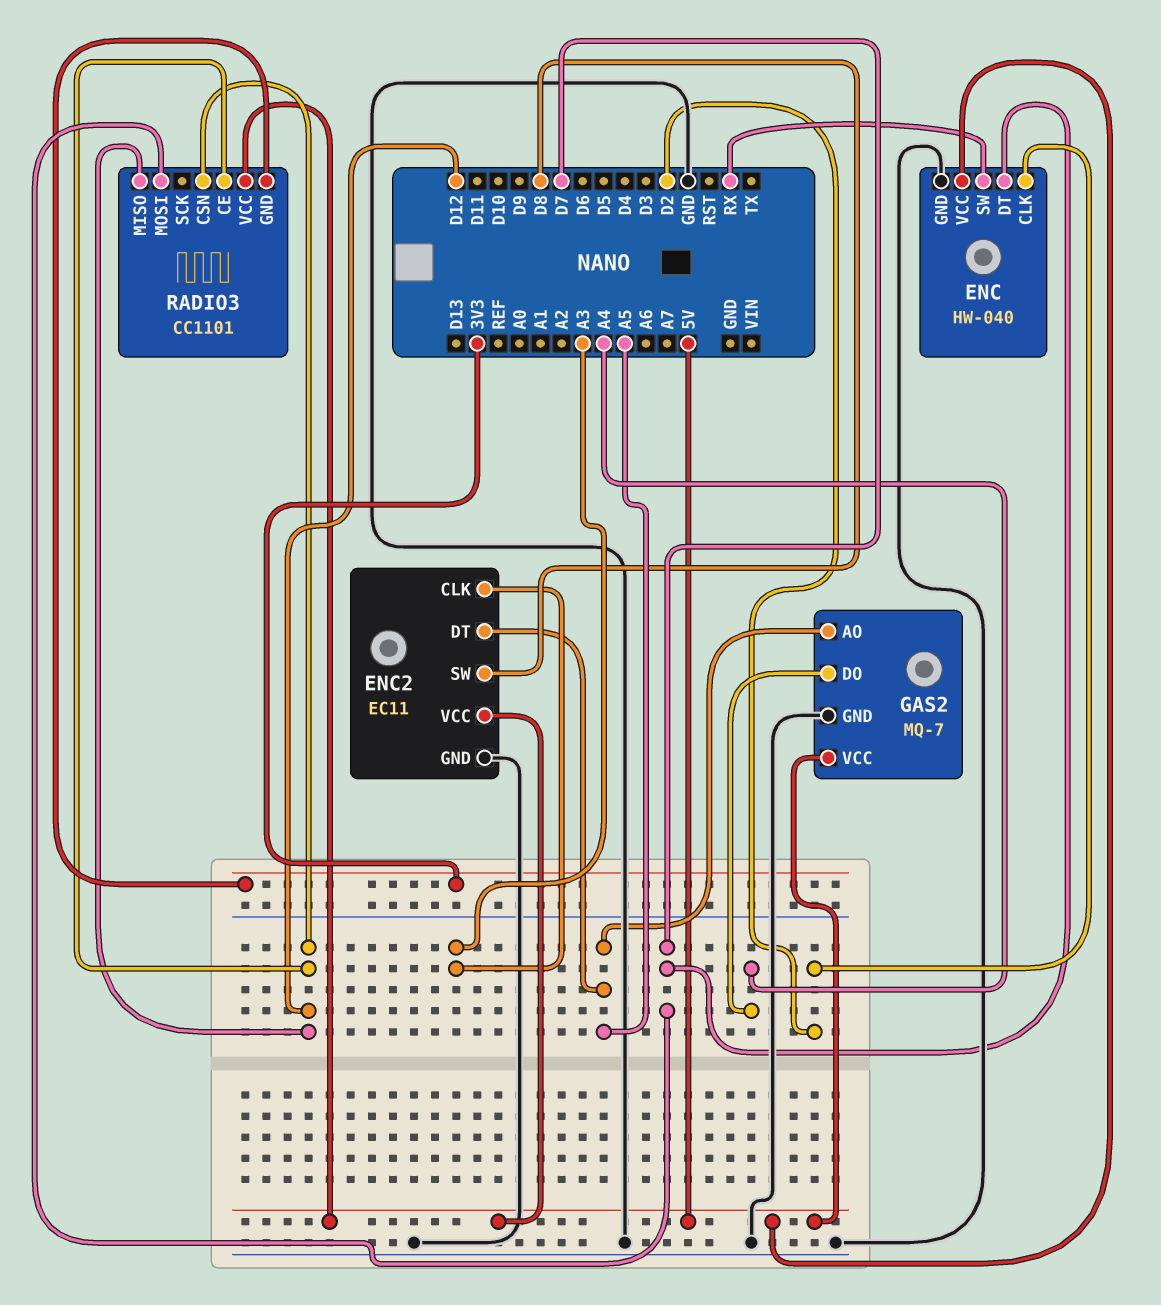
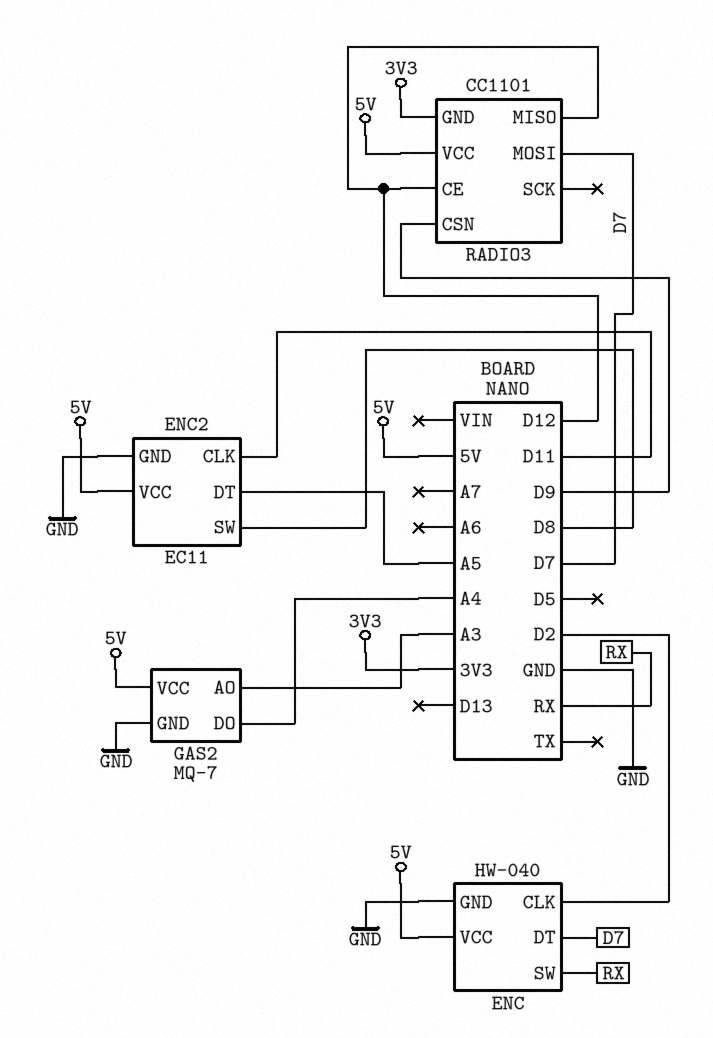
ENC2 pin CLK: A3 -> D11
GAS2 pin AO: A5 -> A3
RADIO3 pin CSN: D12 -> D9

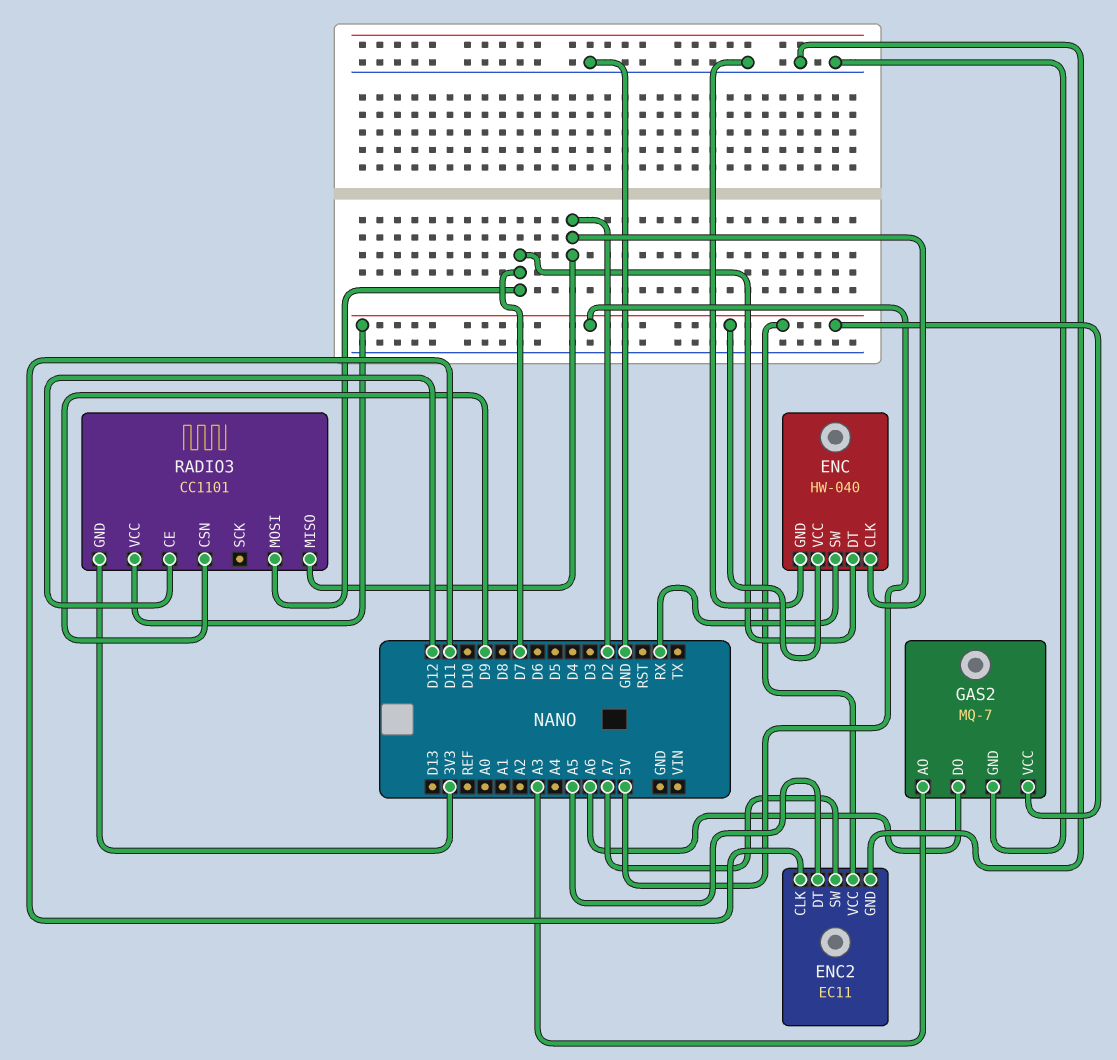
ENC2 pin SW: D8 -> A7
GAS2 pin DO: A4 -> A6
RADIO3 pin MISO: D12 -> D2

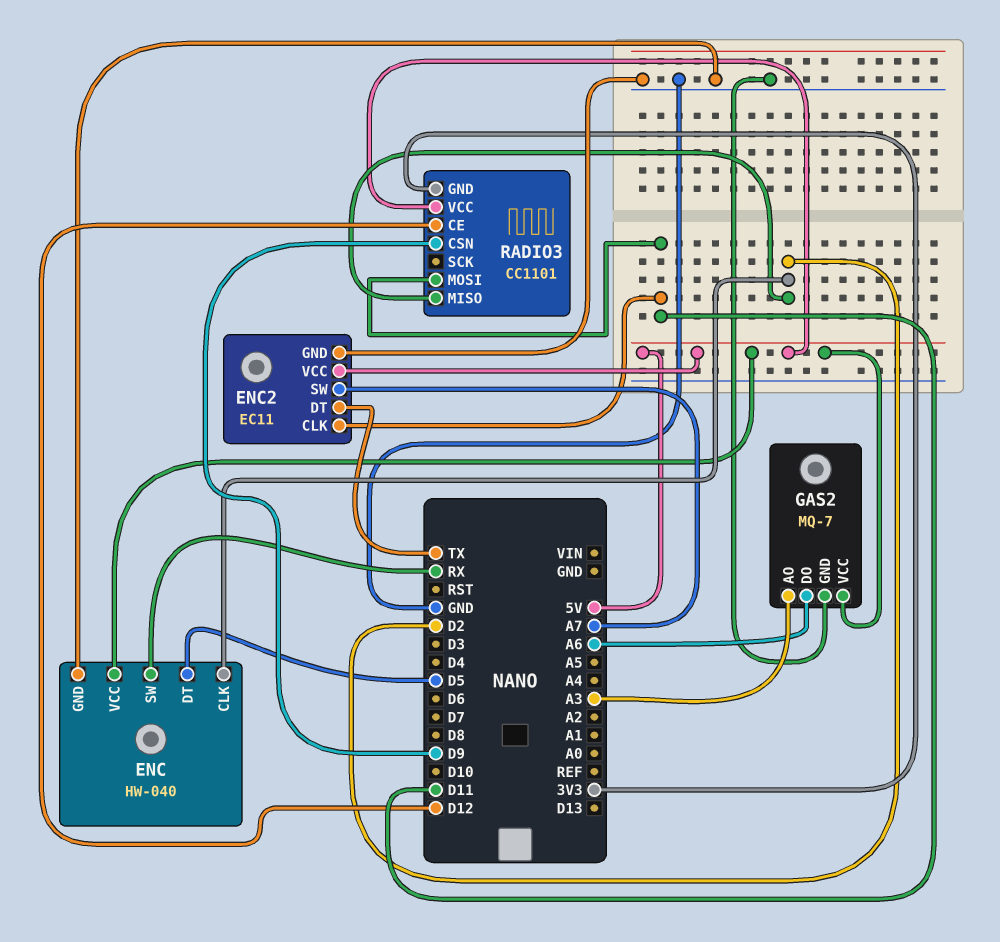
ENC pin DT: D7 -> D5
ENC2 pin DT: A5 -> TX
RADIO3 pin MOSI: D7 -> D11

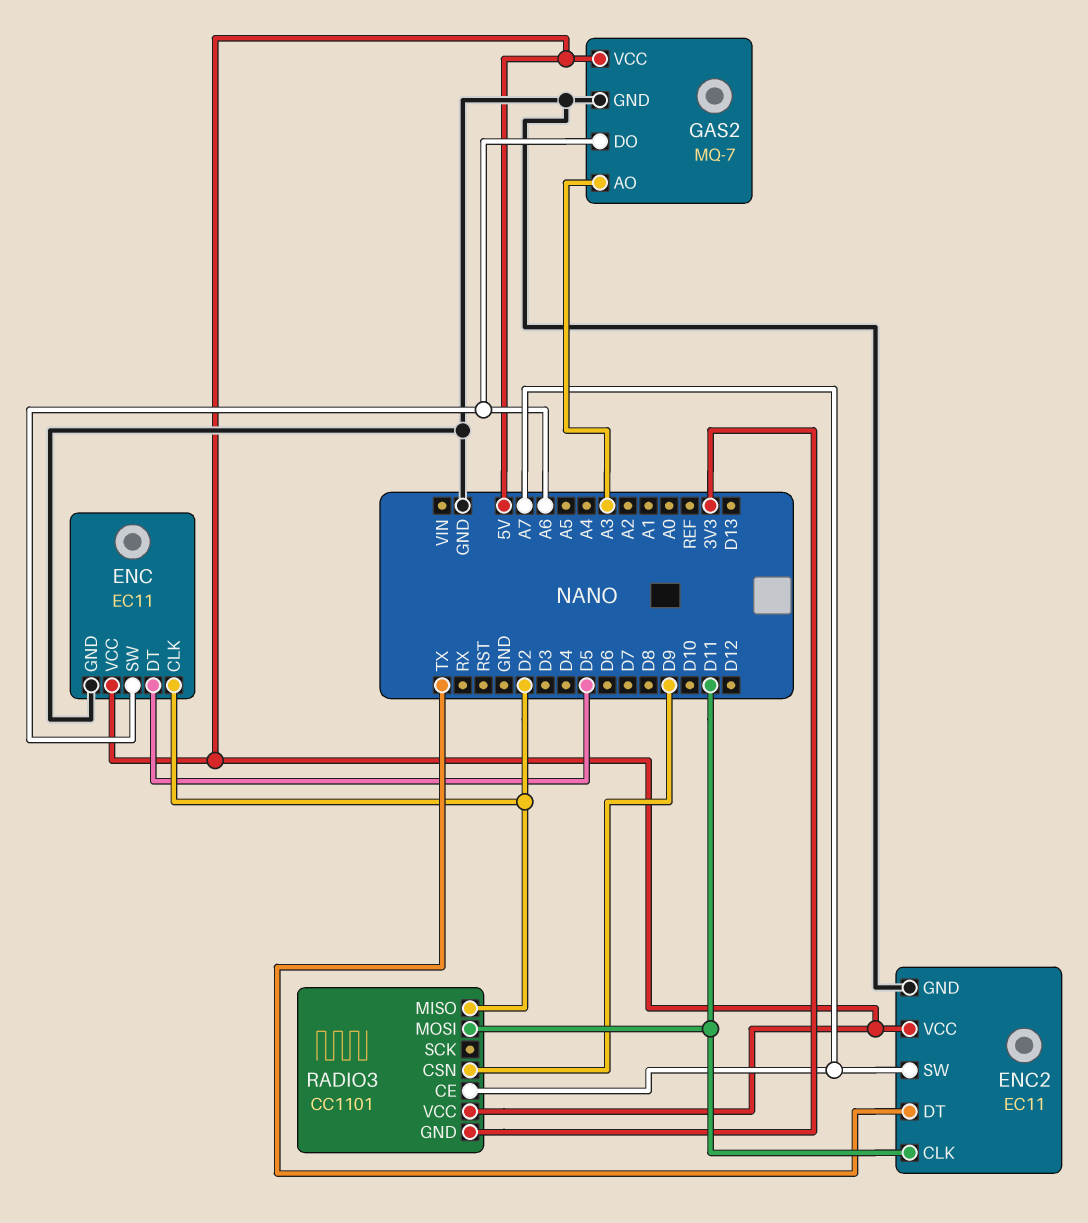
ENC: HW-040 -> EC11
ENC pin SW: RX -> A6
RADIO3 pin CE: D12 -> A7

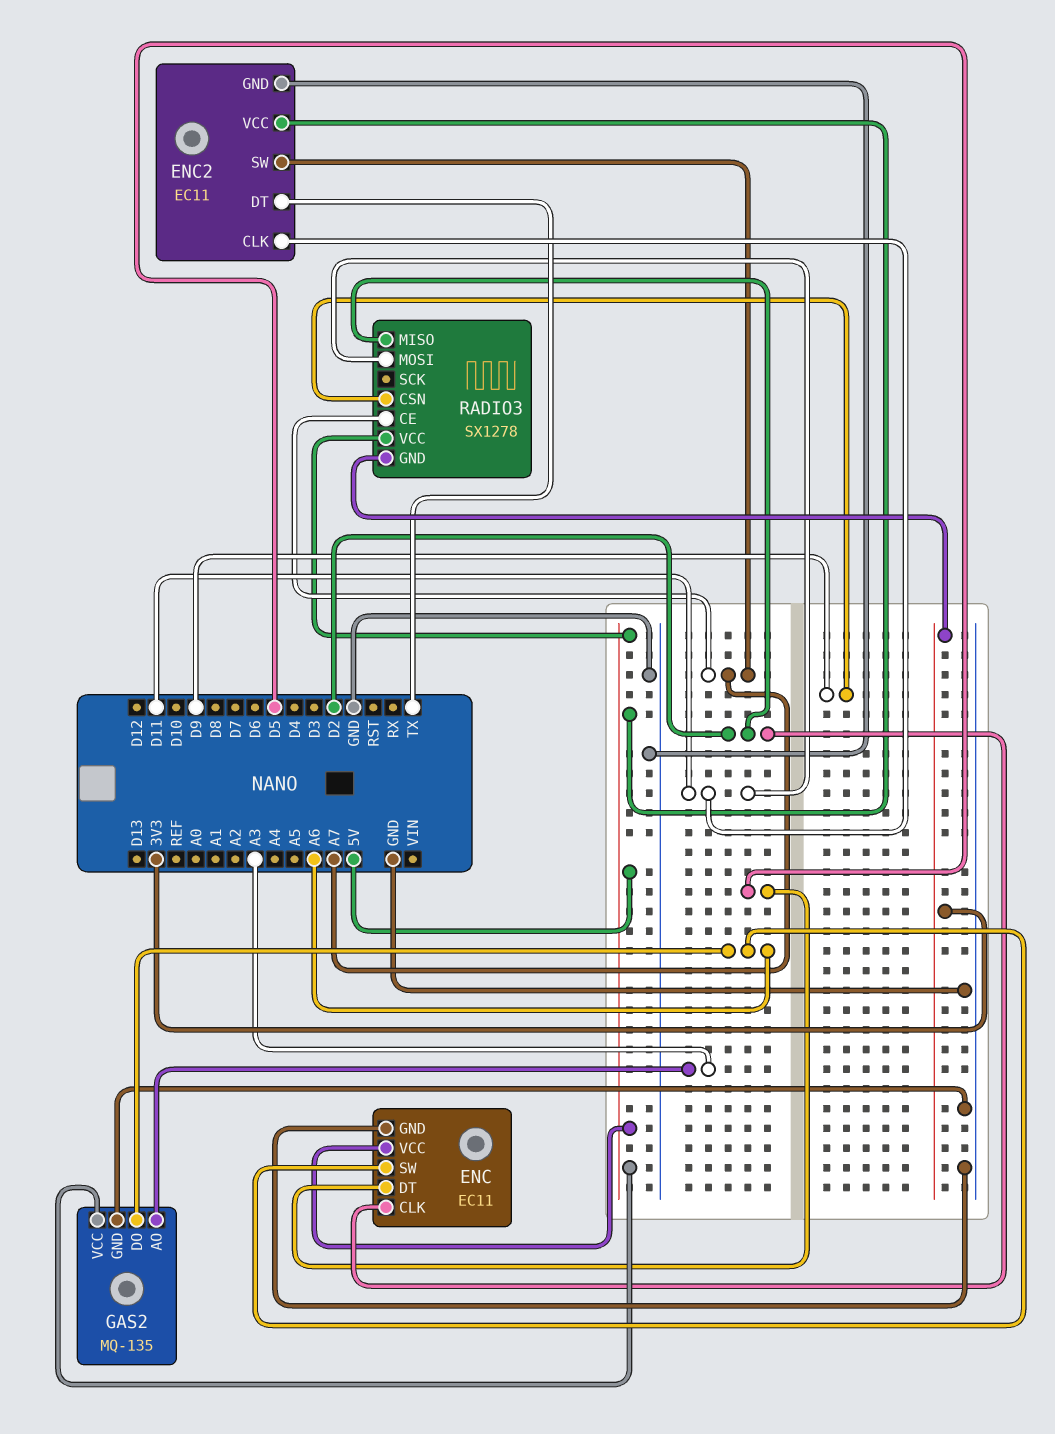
GAS2: MQ-7 -> MQ-135
RADIO3: CC1101 -> SX1278

